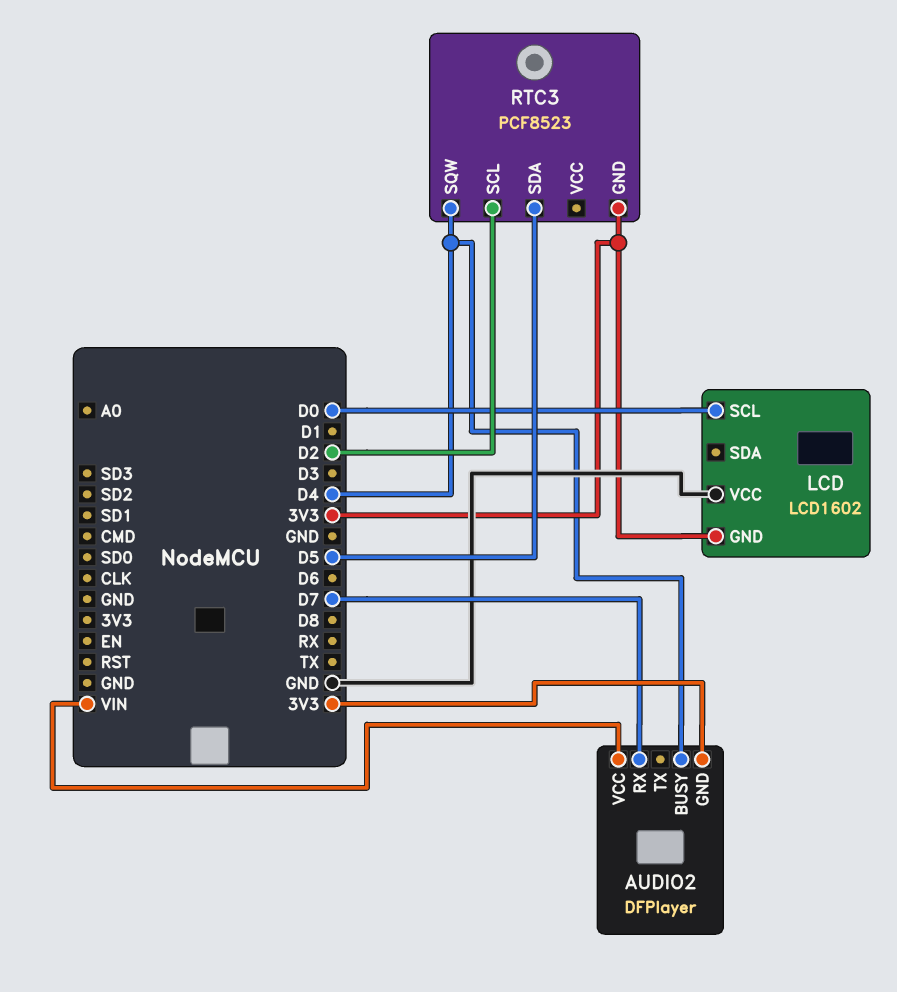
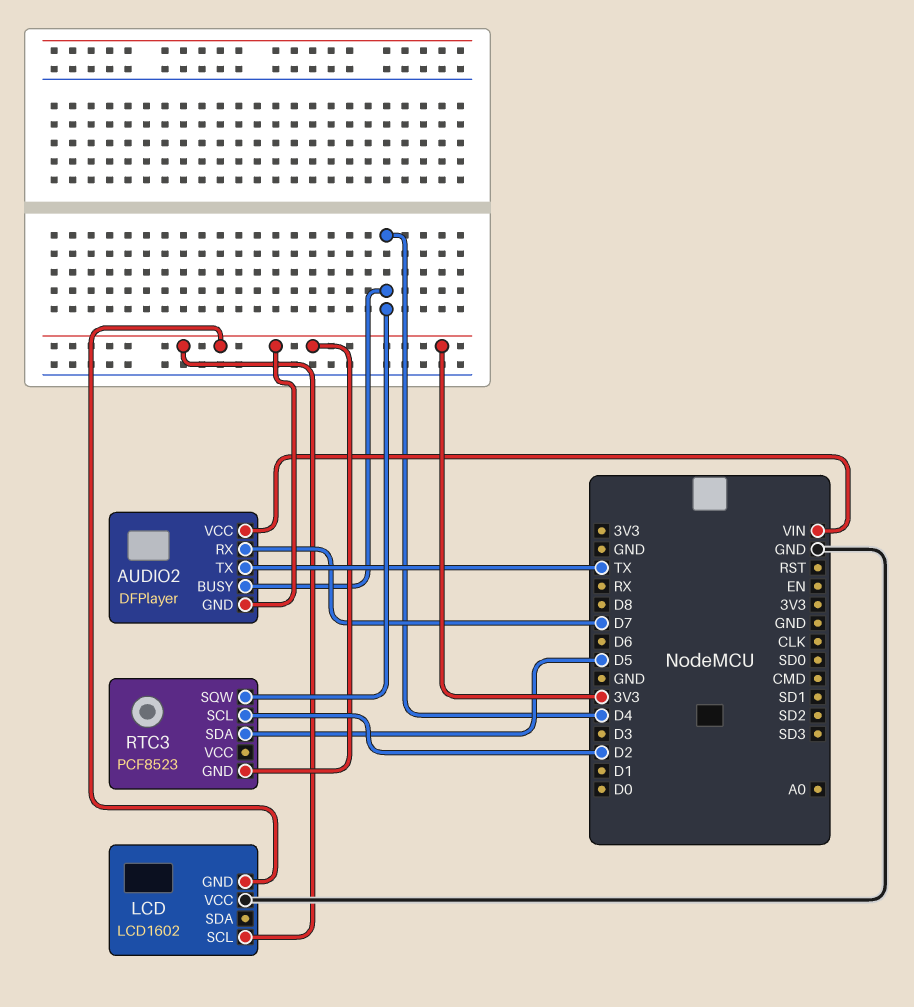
AUDIO2 pin TX: none -> TX
LCD pin SCL: D0 -> 3V3

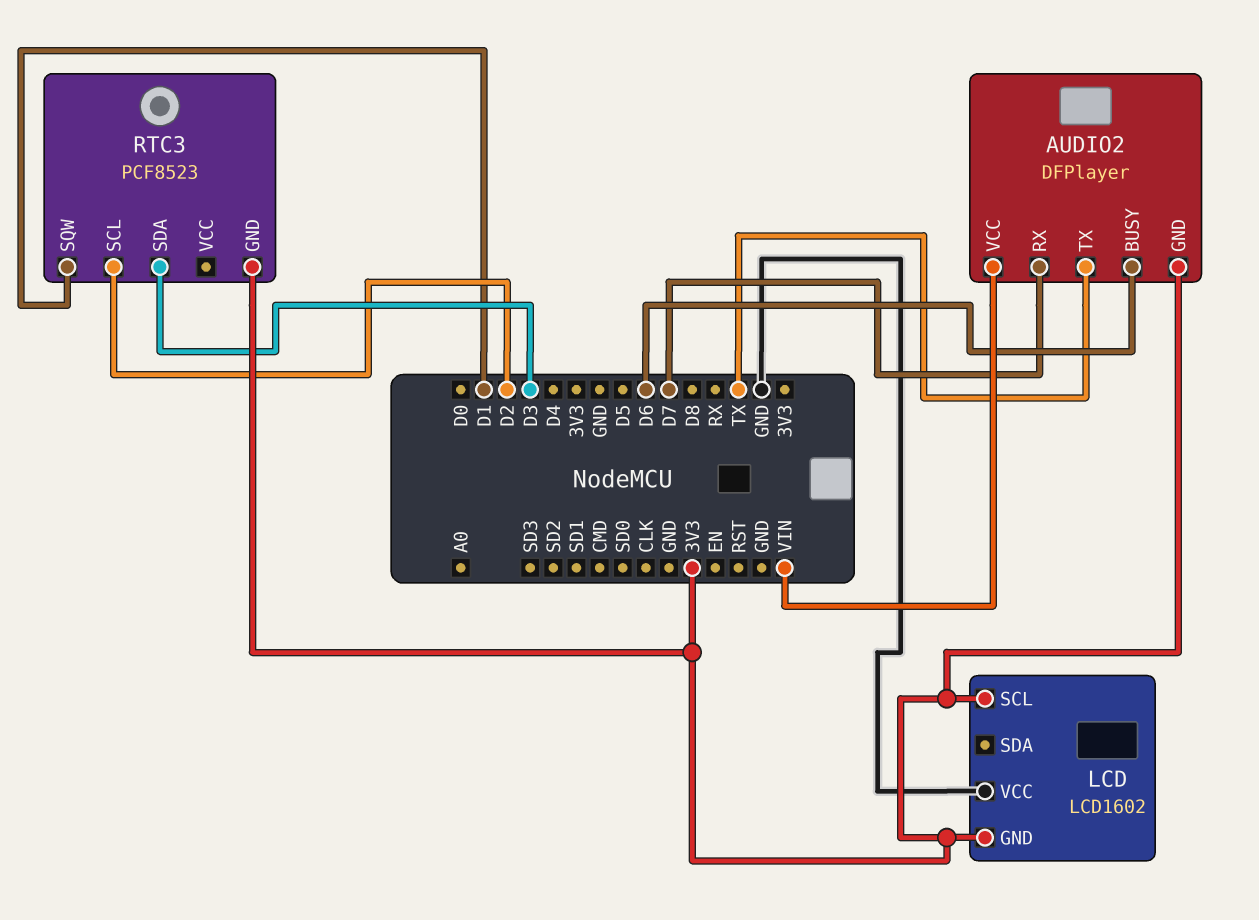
AUDIO2 pin BUSY: D4 -> D6
RTC3 pin SDA: D5 -> D3
RTC3 pin SQW: D4 -> D1

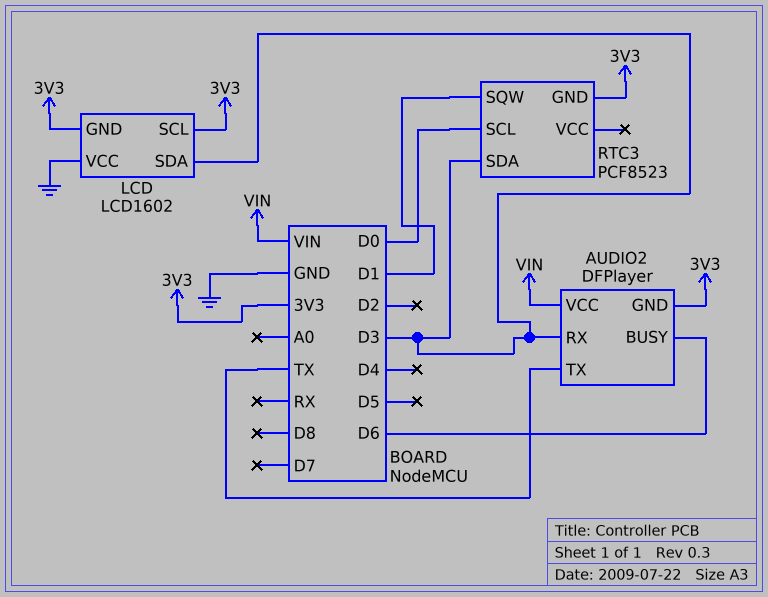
AUDIO2 pin RX: D7 -> D3
LCD pin SDA: none -> D3
RTC3 pin SCL: D2 -> D0

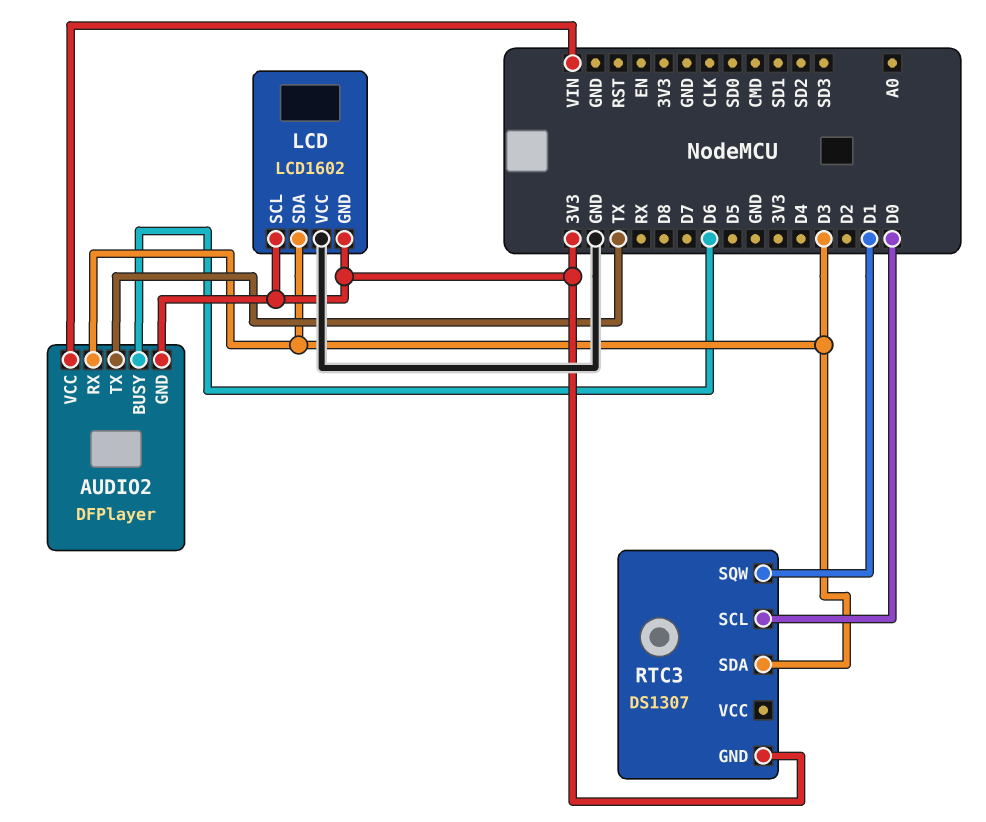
RTC3: PCF8523 -> DS1307

